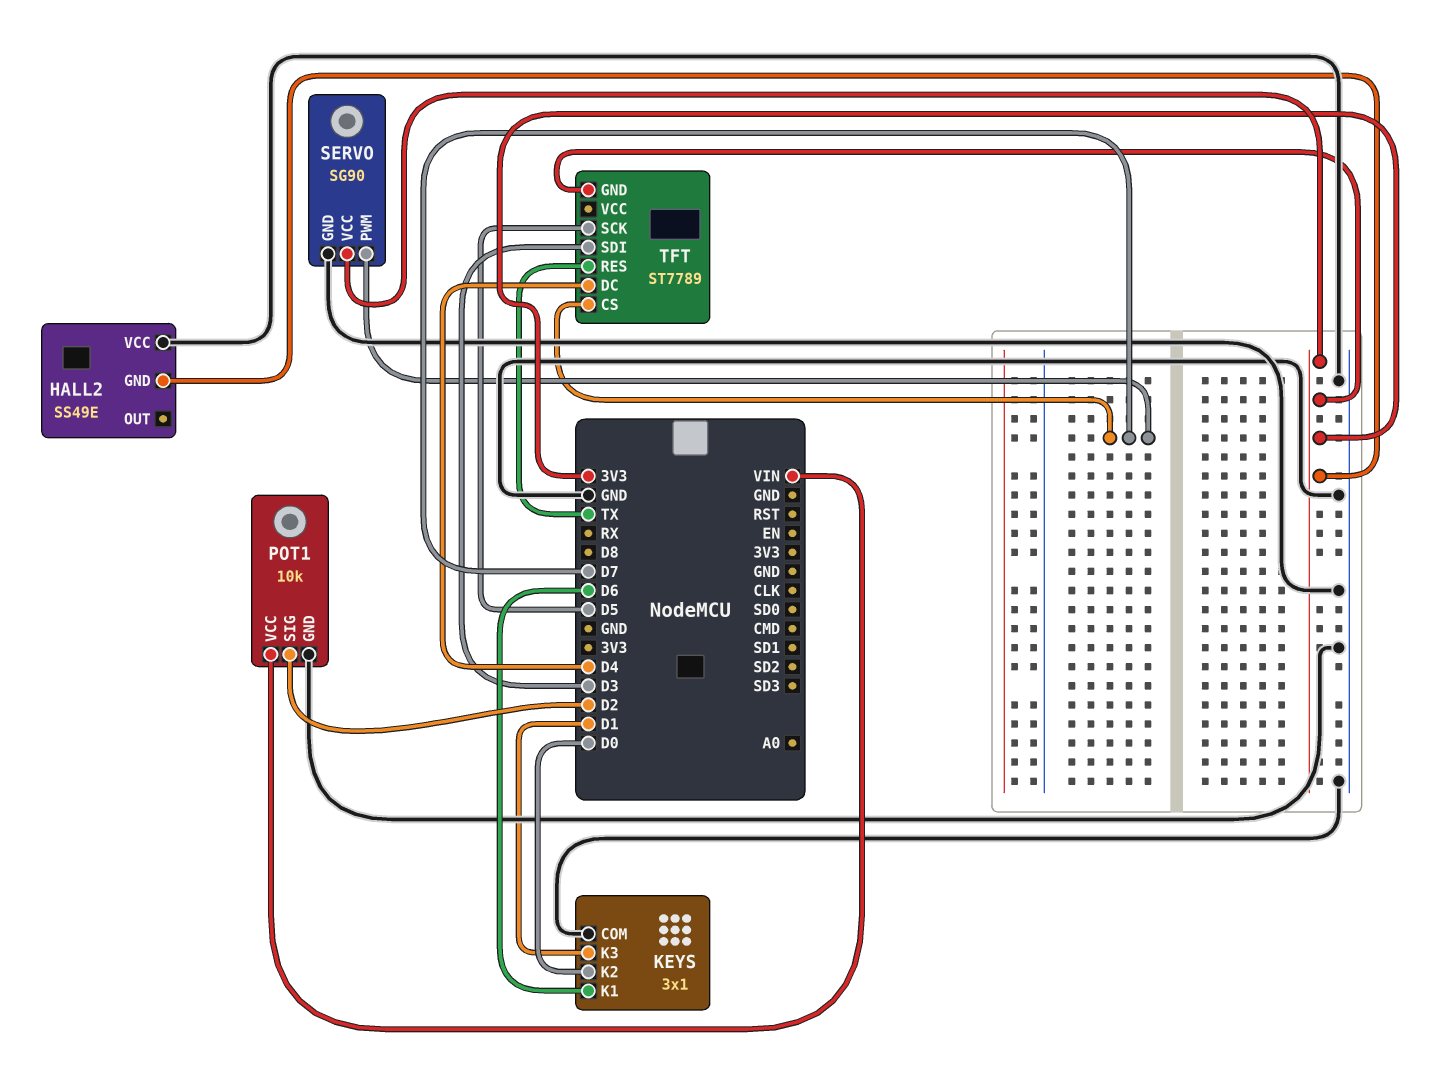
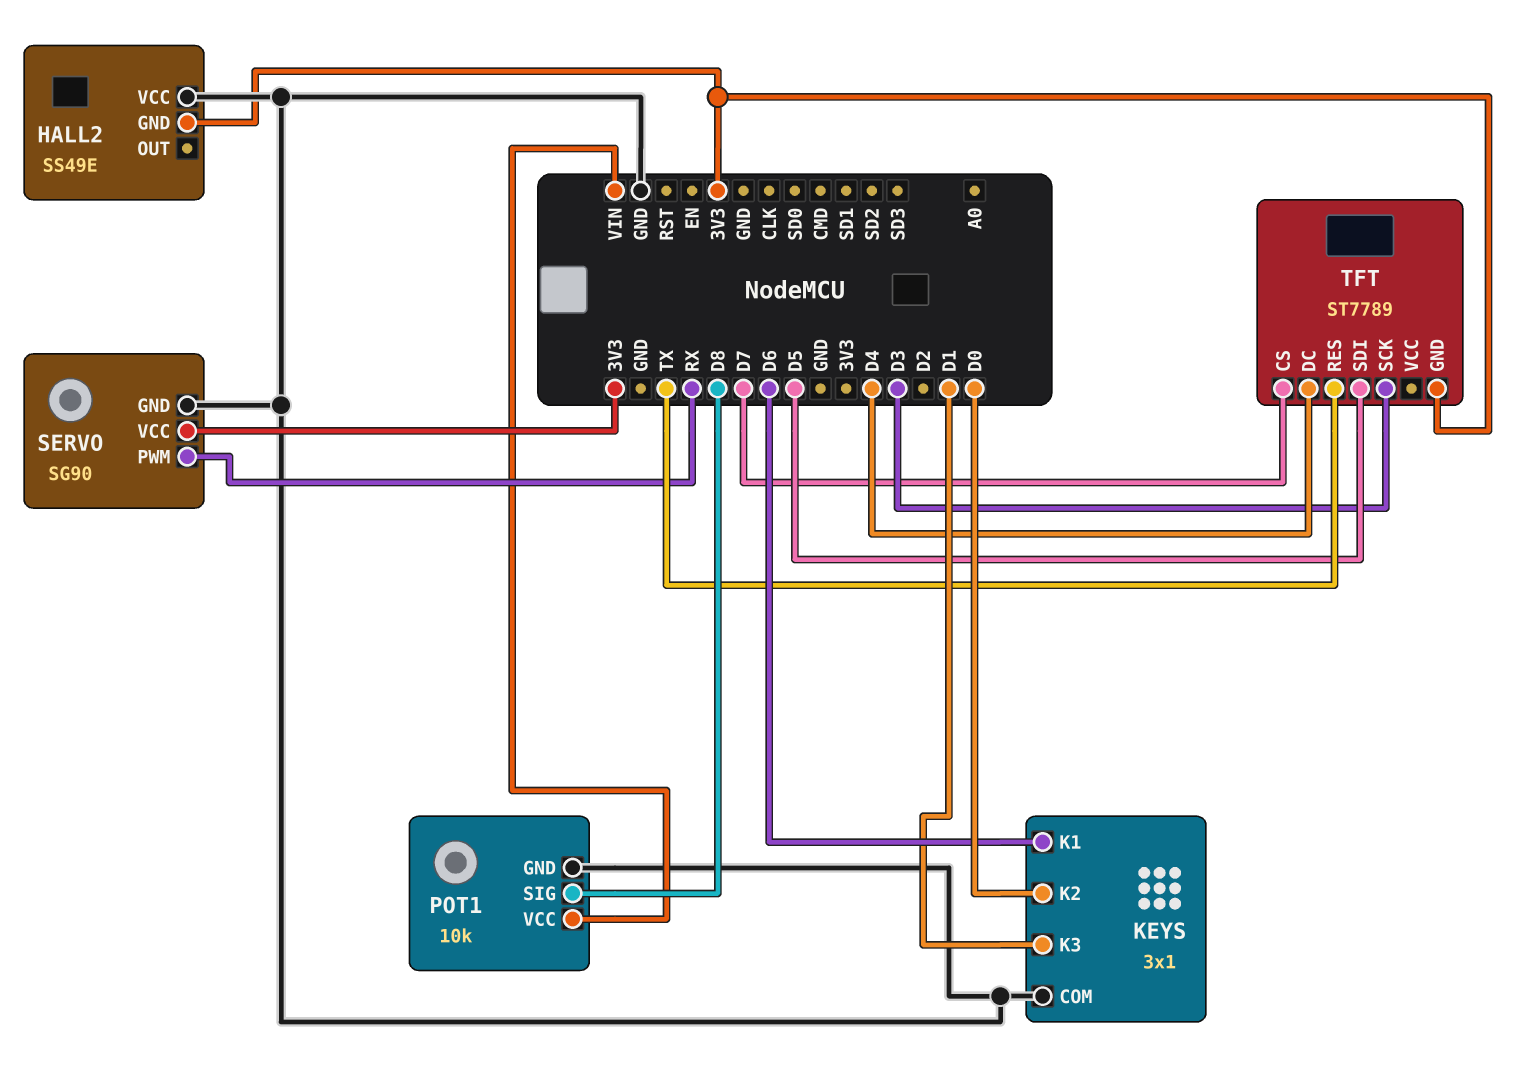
POT1 pin SIG: D2 -> D8
SERVO pin PWM: D7 -> RX
TFT pin SCK: D5 -> D3
TFT pin SDI: D3 -> D5

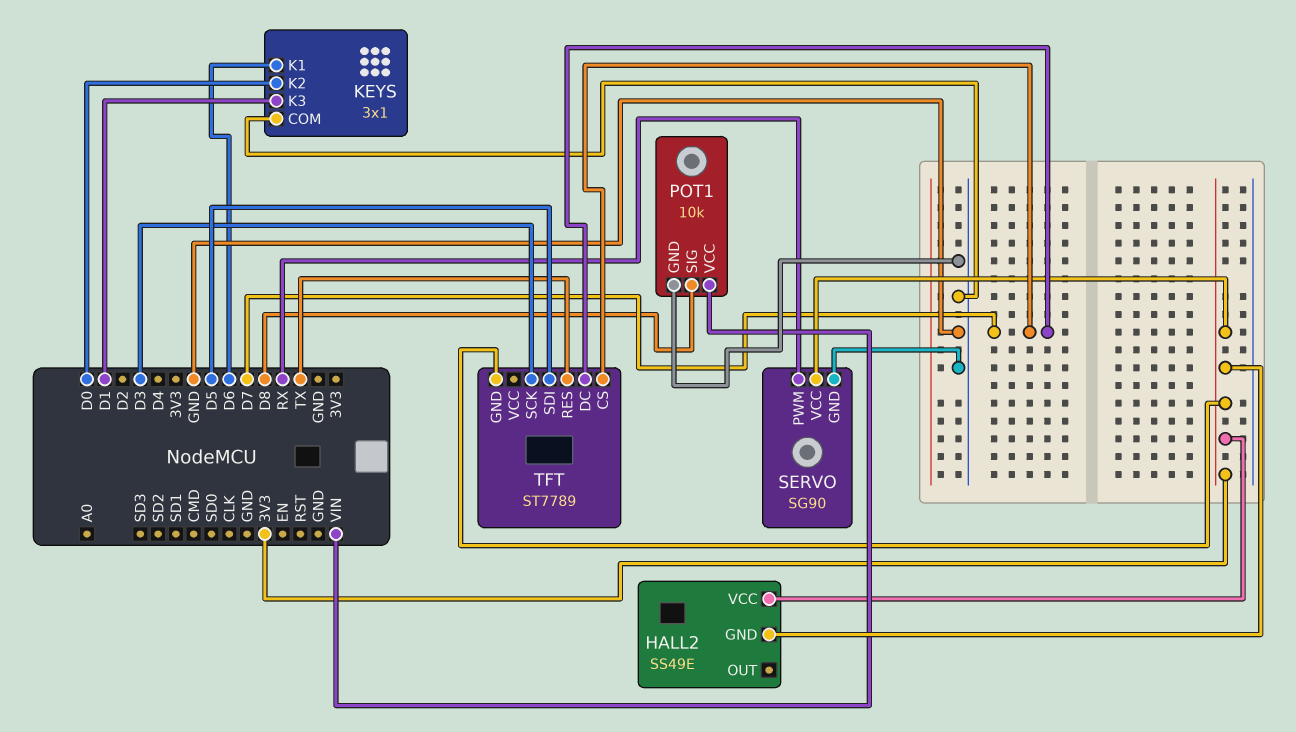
HALL2 pin VCC: GND -> 3V3
TFT pin DC: D4 -> D7

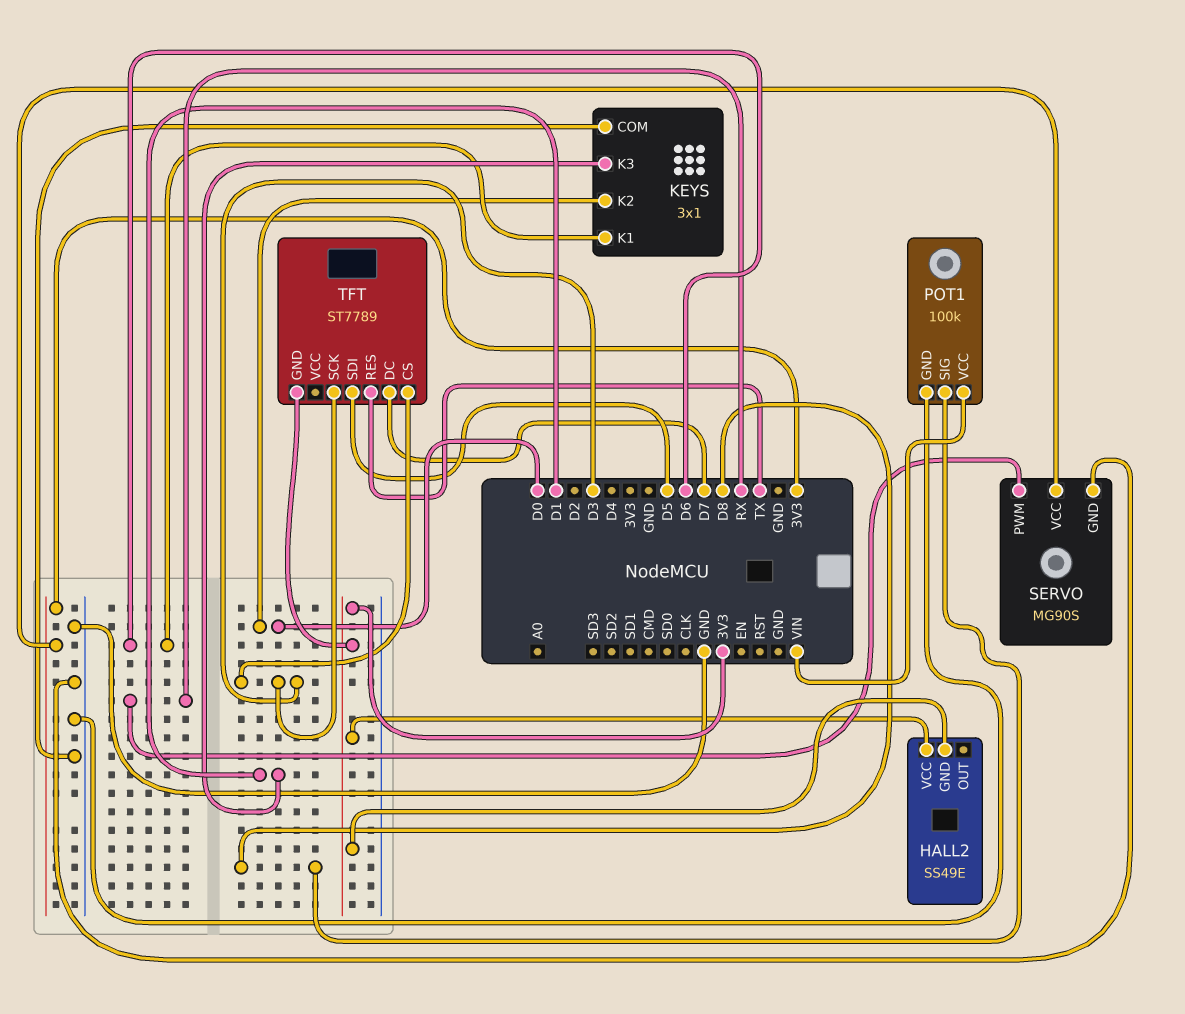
POT1: 10k -> 100k
SERVO: SG90 -> MG90S
TFT pin CS: D7 -> D3

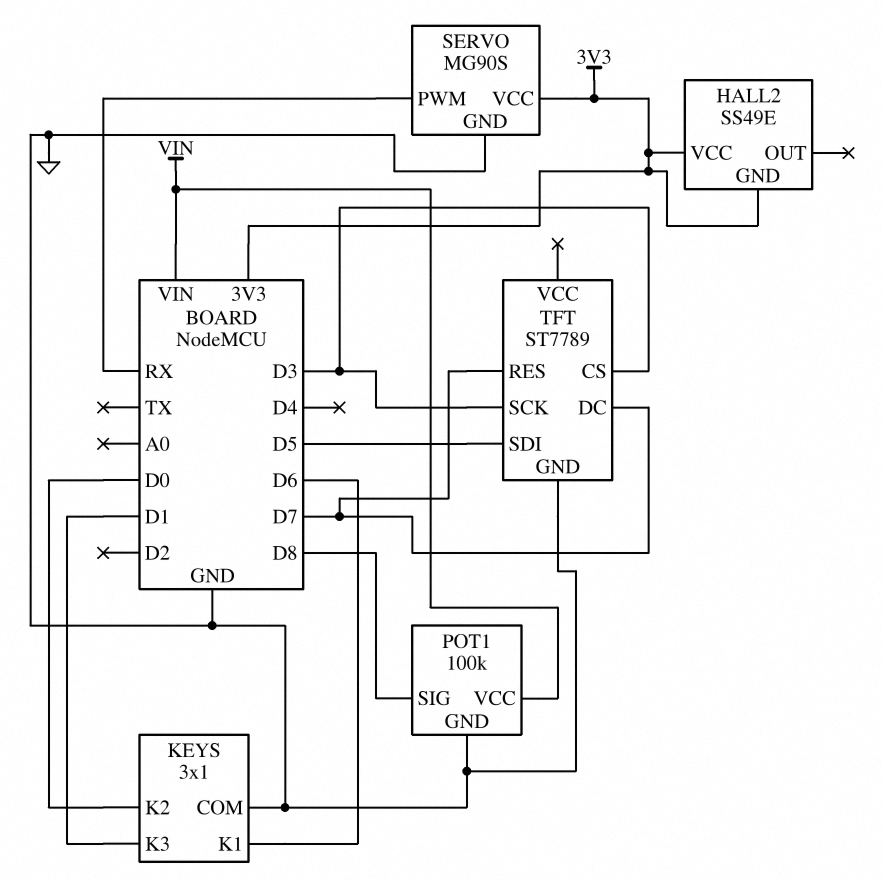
TFT pin GND: 3V3 -> GND
TFT pin RES: TX -> D7

